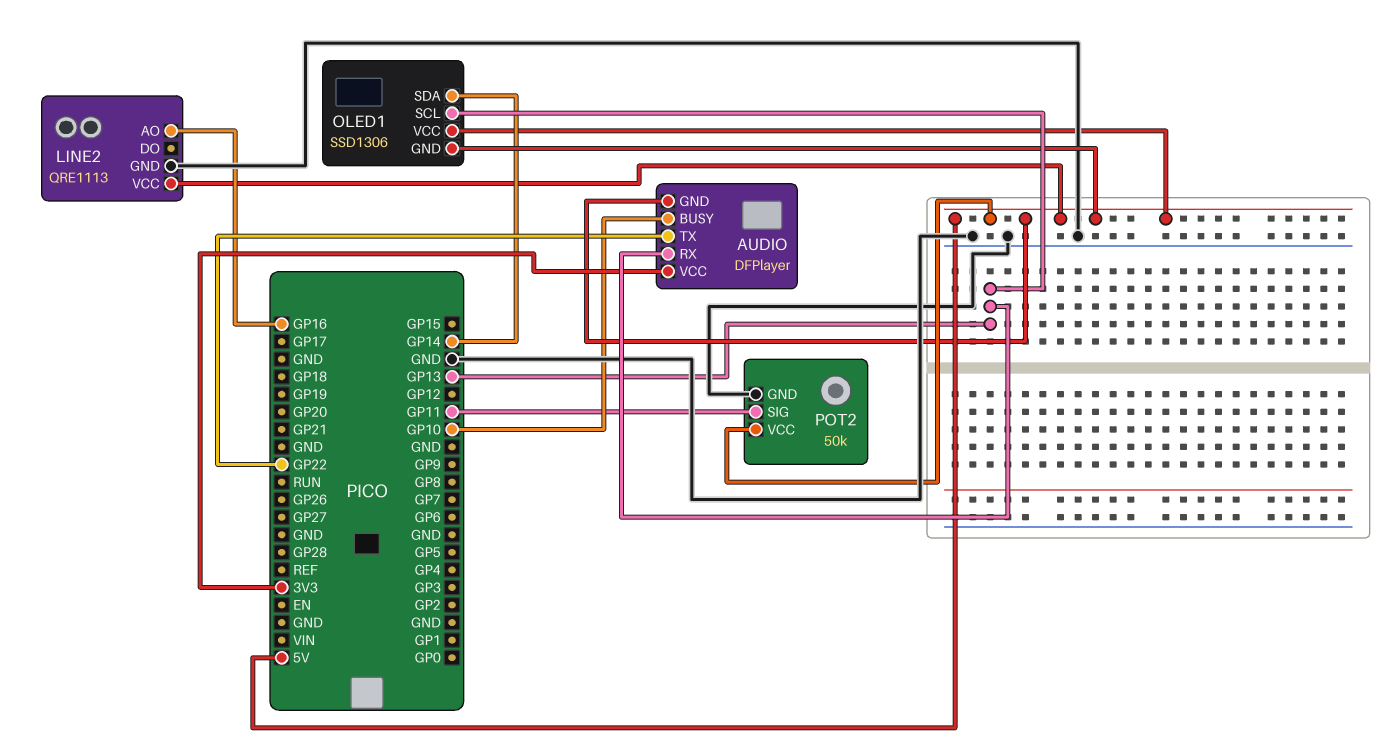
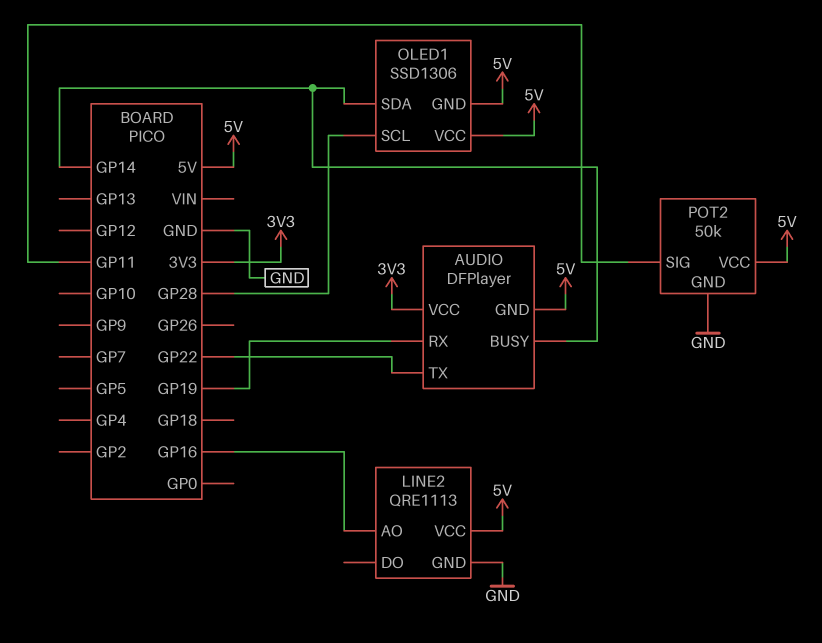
AUDIO pin BUSY: GP10 -> GP14
AUDIO pin RX: GP13 -> GP19
OLED1 pin SCL: GP13 -> GP28

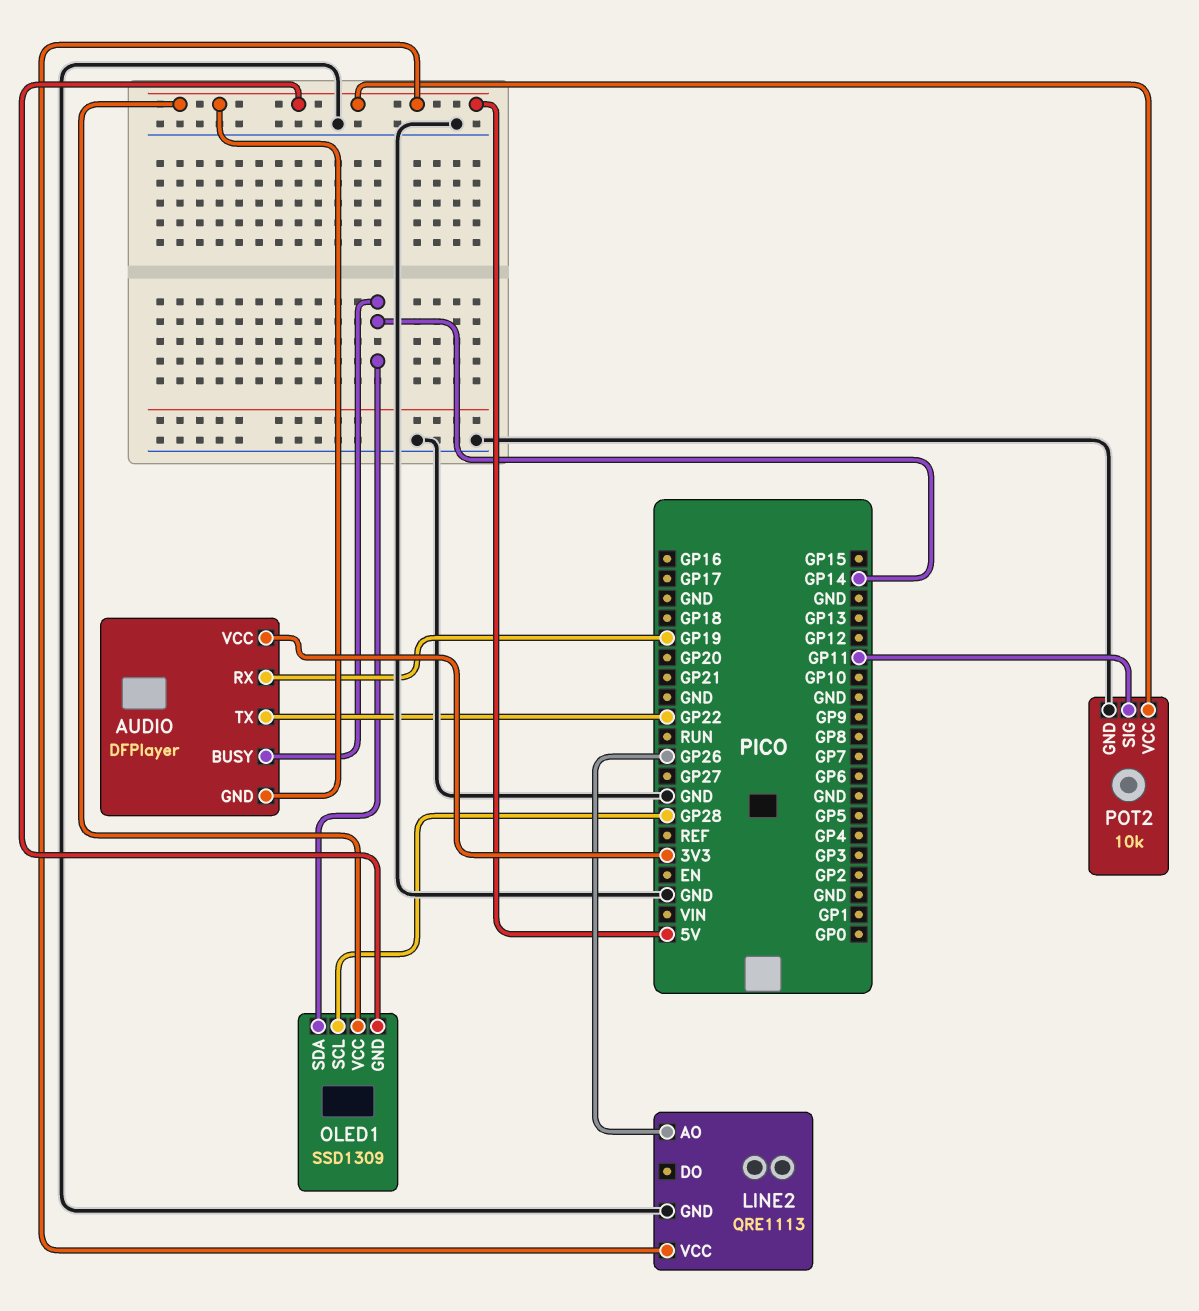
LINE2 pin AO: GP16 -> GP26
OLED1: SSD1306 -> SSD1309
POT2: 50k -> 10k

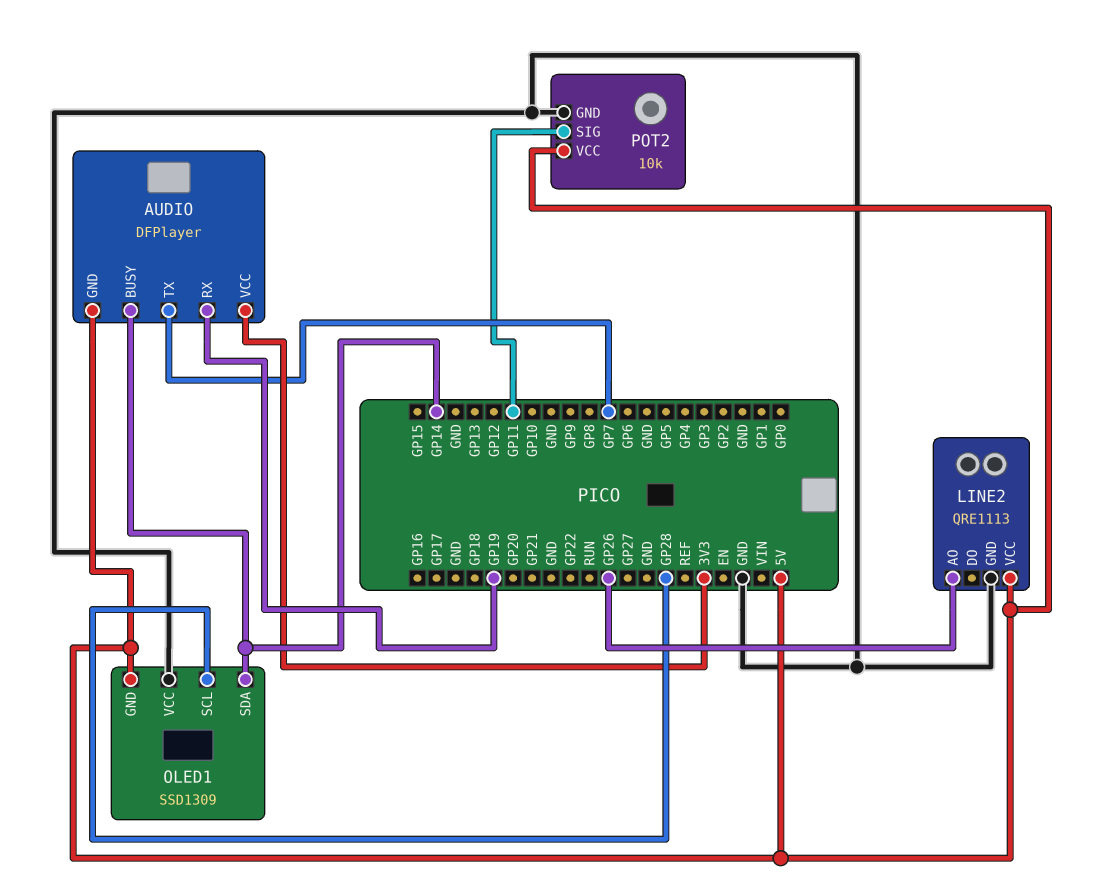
AUDIO pin TX: GP22 -> GP7
OLED1 pin VCC: 5V -> GND

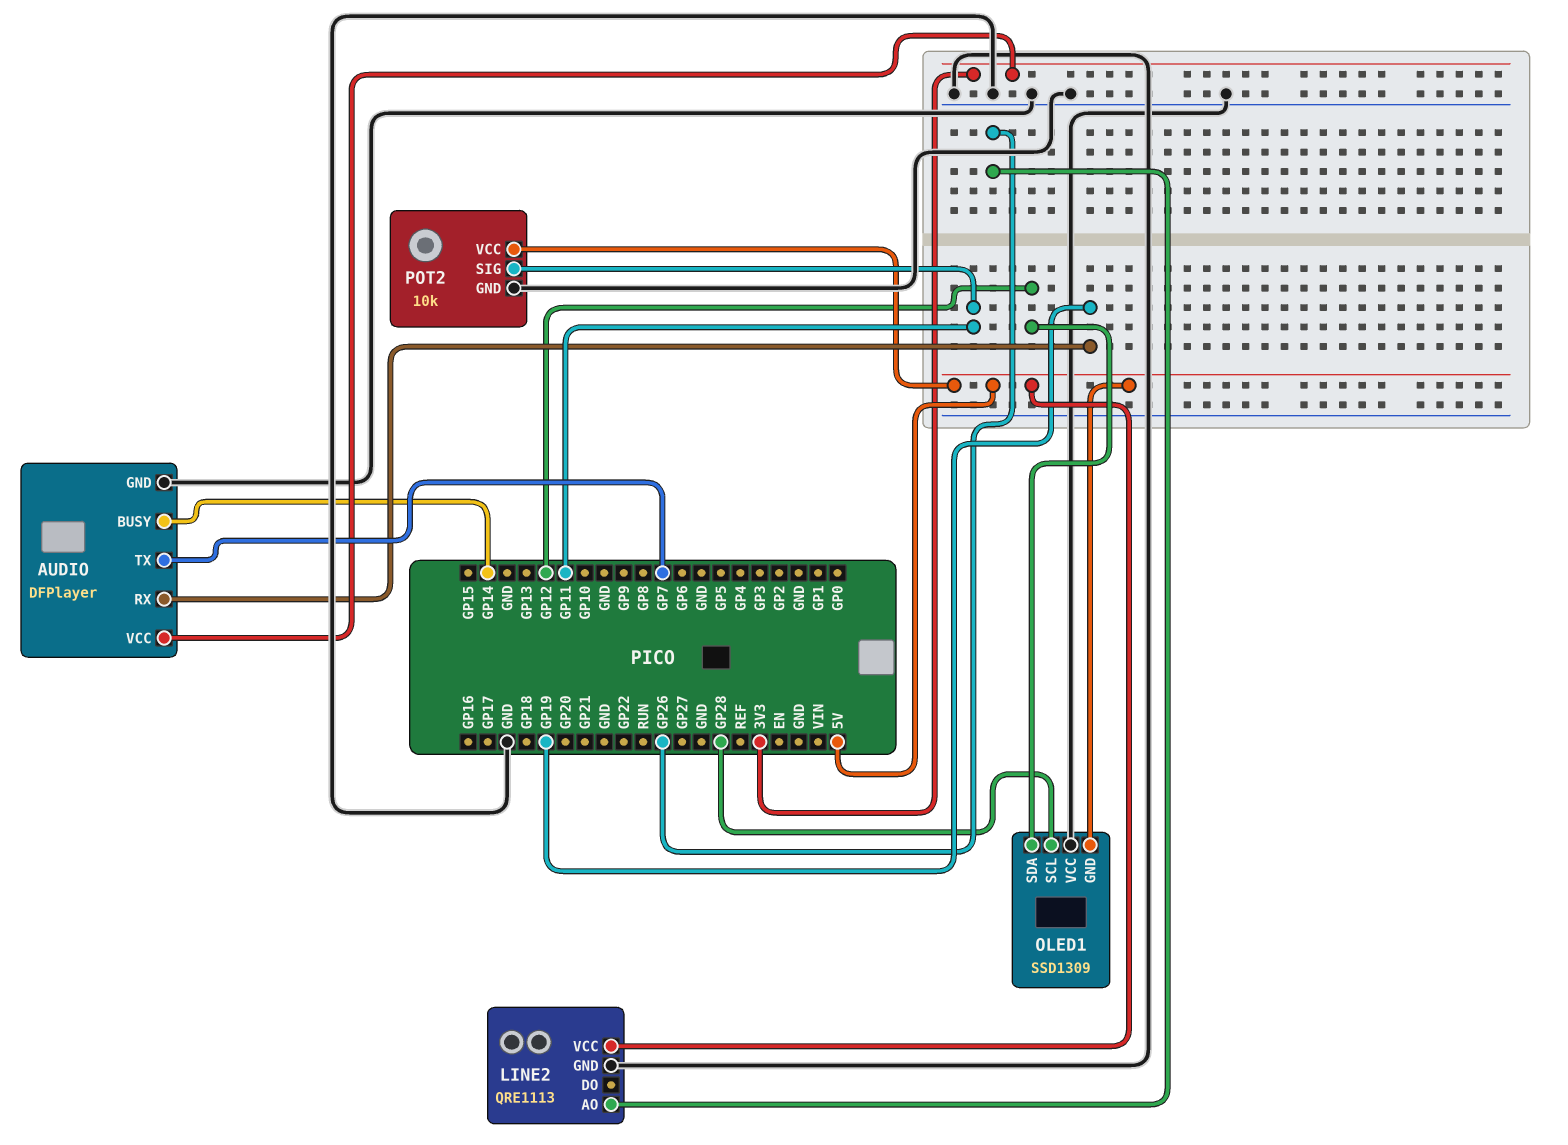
AUDIO pin GND: 5V -> GND
OLED1 pin SDA: GP14 -> GP12

